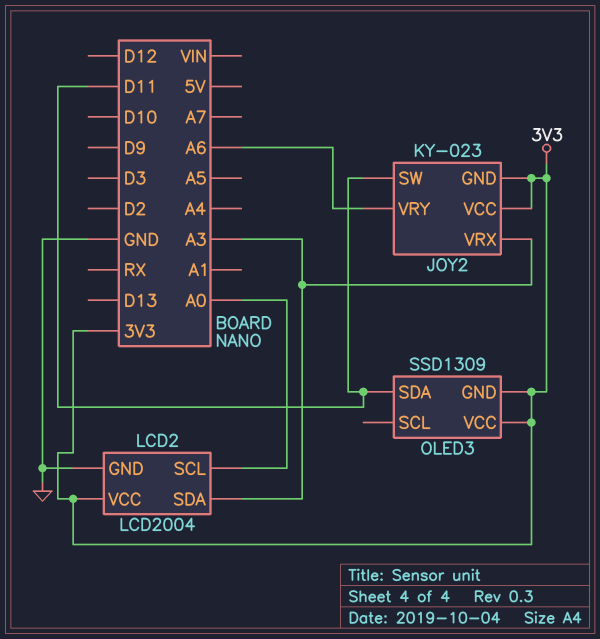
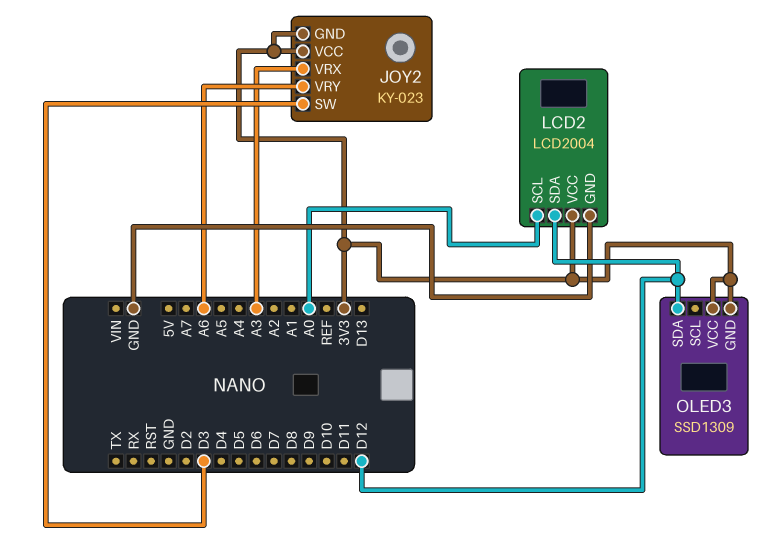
JOY2 pin SW: D11 -> D3
LCD2 pin SDA: A3 -> D12
OLED3 pin SDA: D11 -> D12

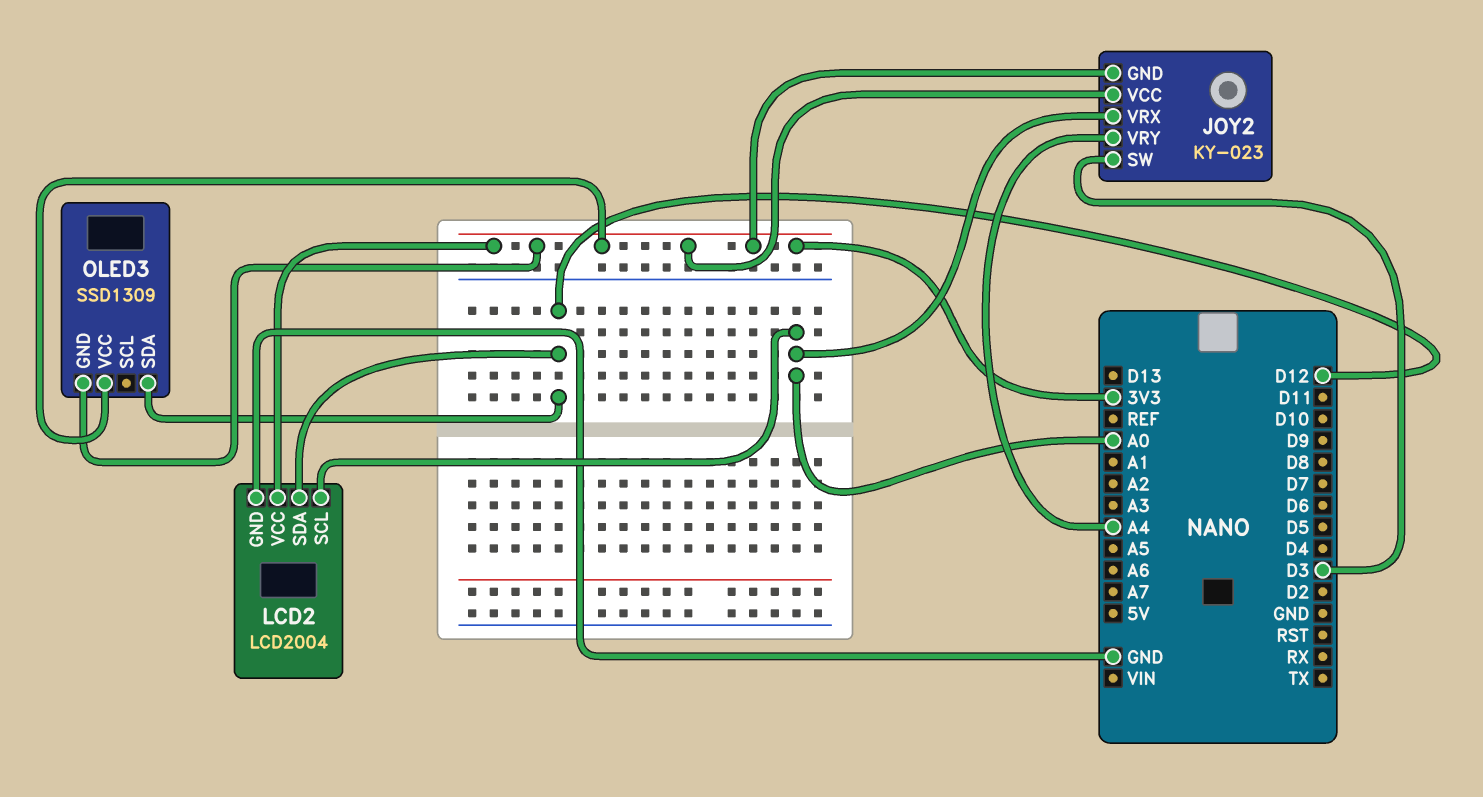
JOY2 pin VRX: A3 -> A0
JOY2 pin VRY: A6 -> A4

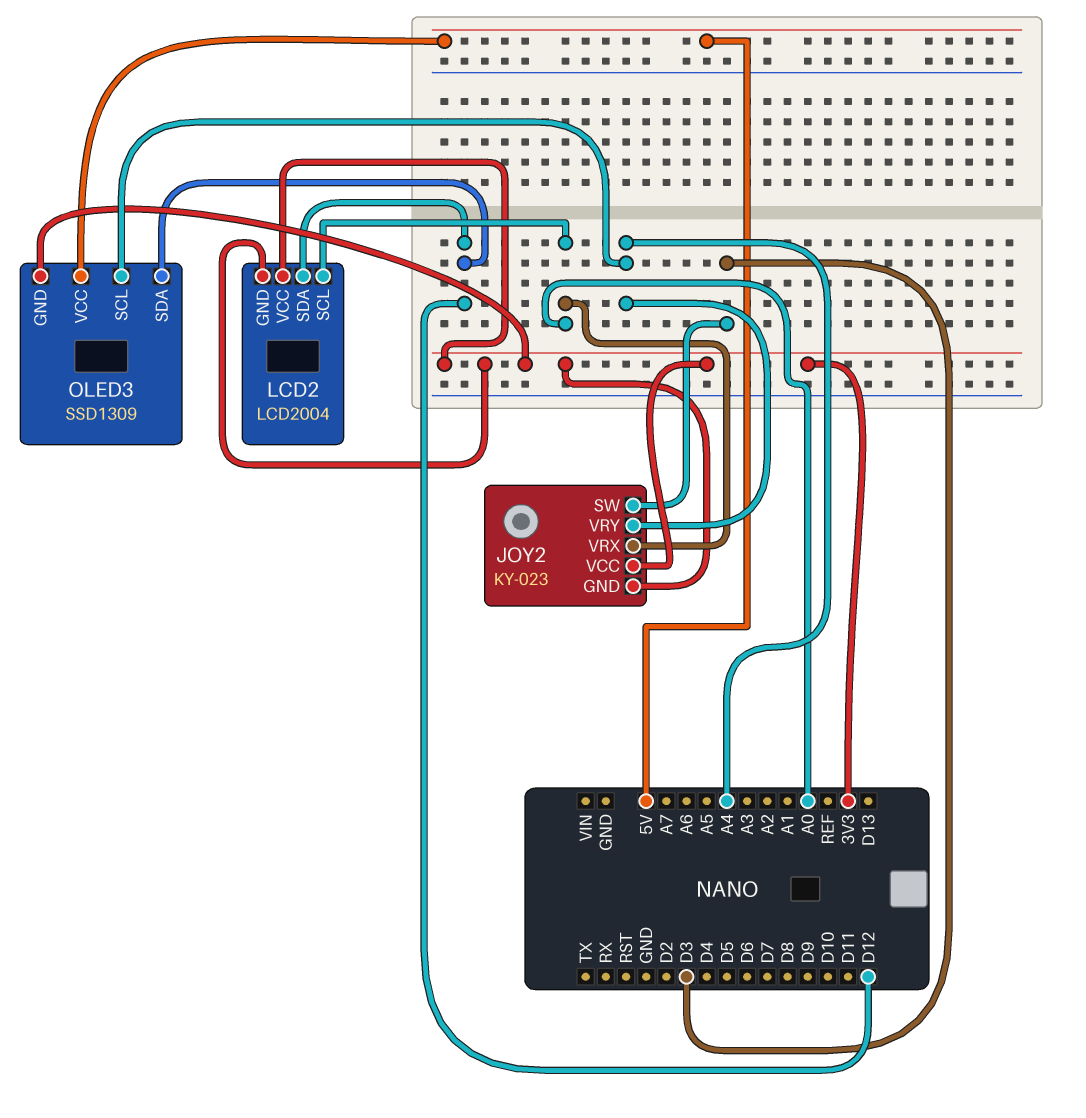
LCD2 pin GND: GND -> 3V3
OLED3 pin SCL: none -> A4
OLED3 pin VCC: 3V3 -> 5V

